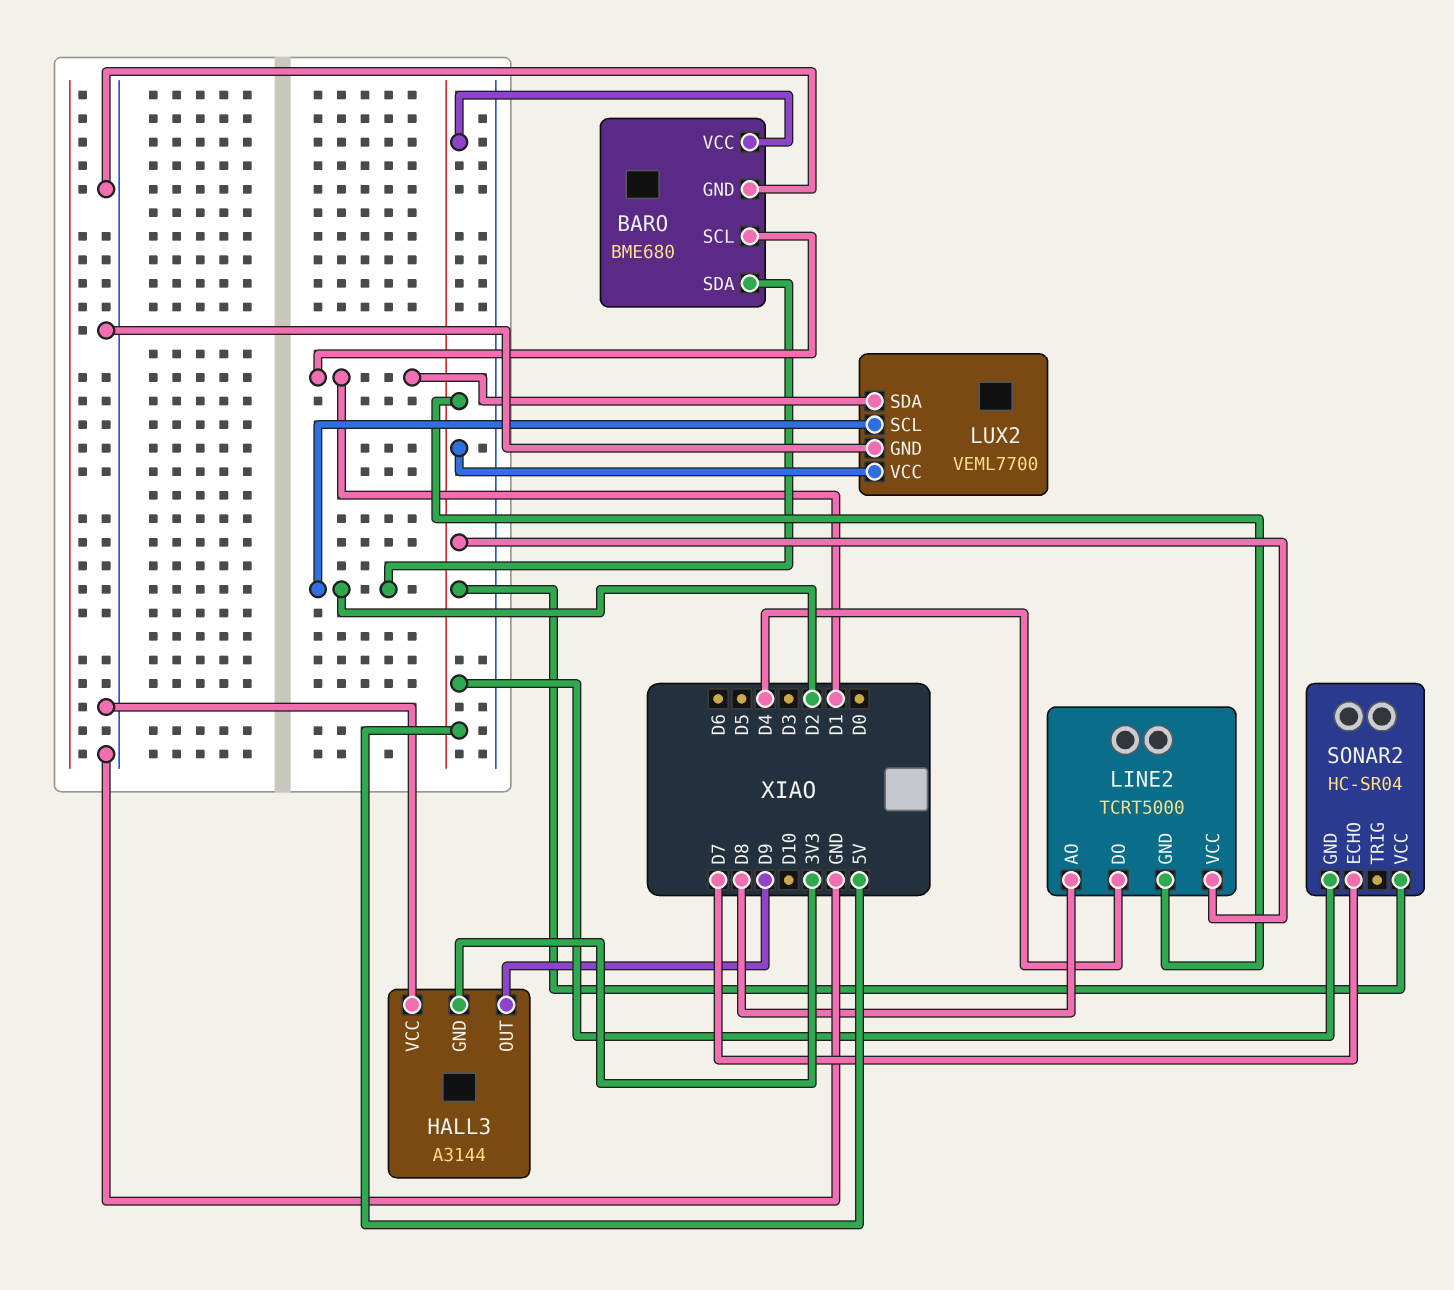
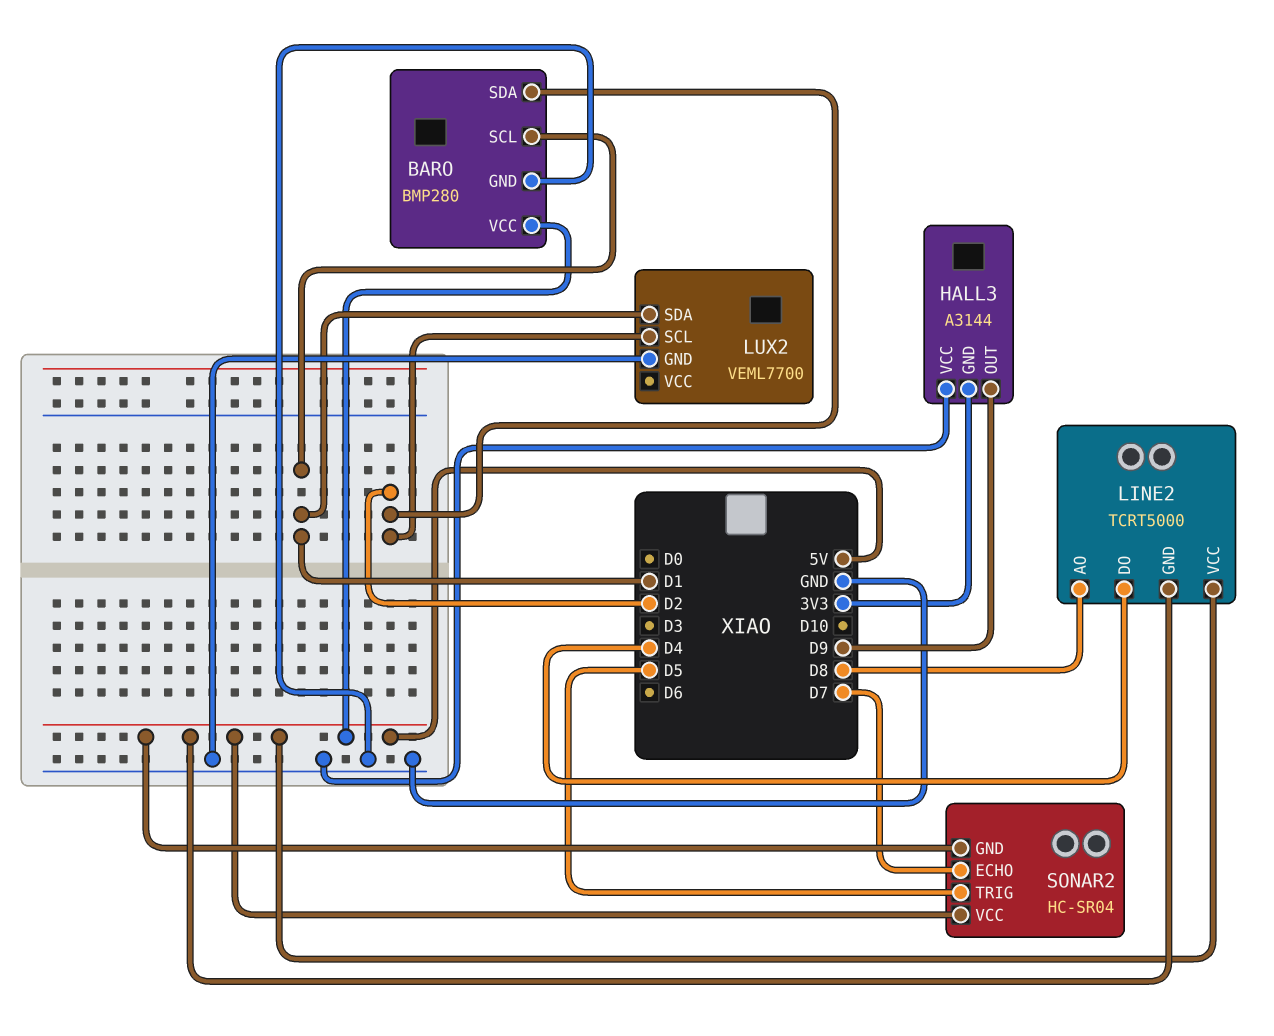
BARO: BME680 -> BMP280
LUX2 pin VCC: 5V -> none
SONAR2 pin TRIG: none -> D5

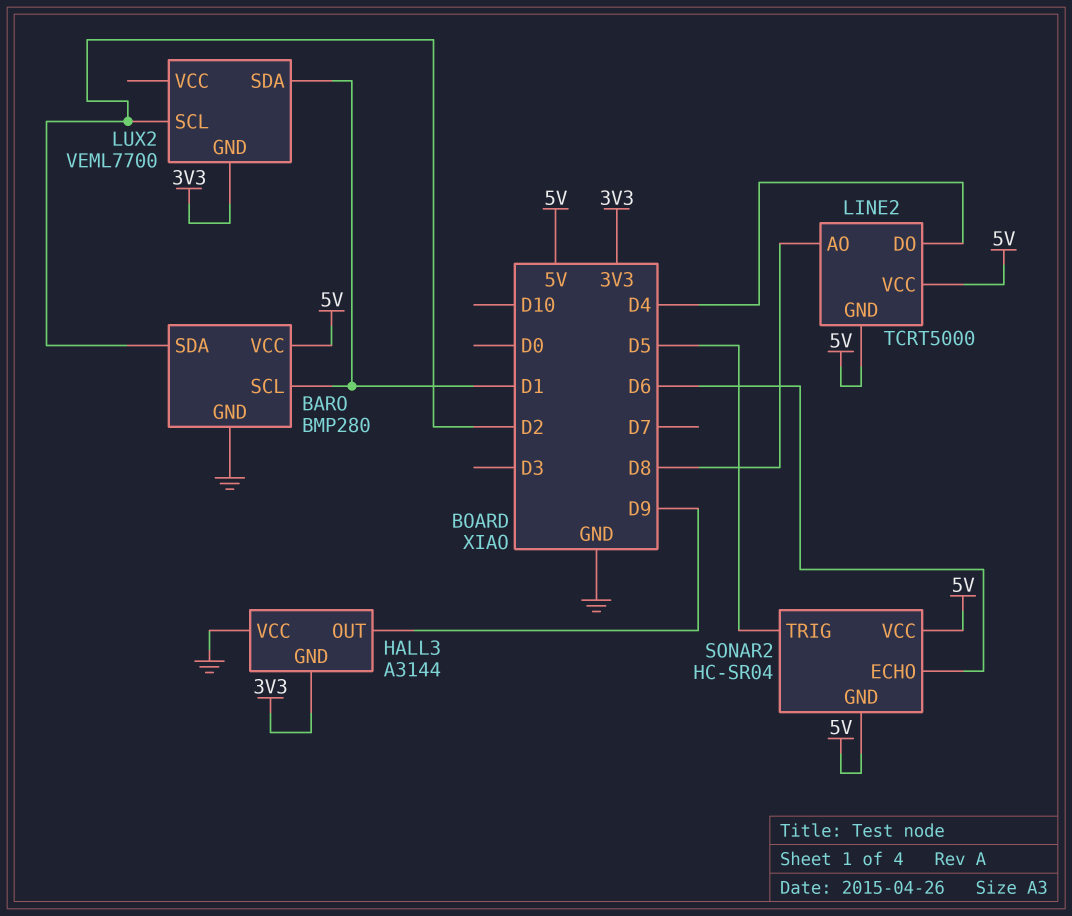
LUX2 pin GND: GND -> 3V3
SONAR2 pin ECHO: D7 -> D6

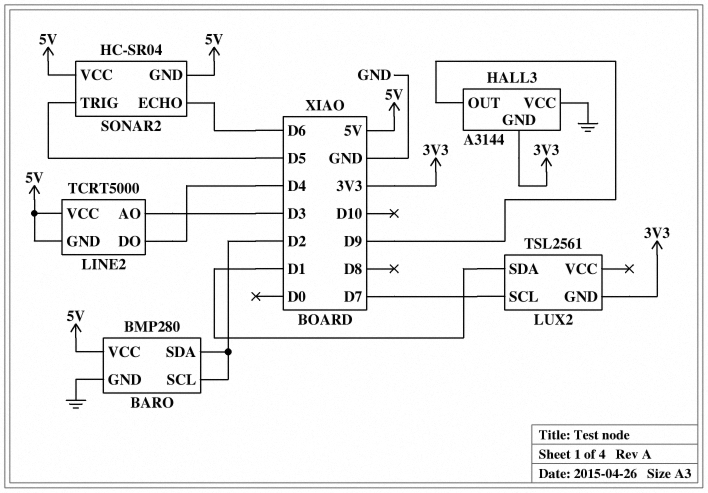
BARO pin SCL: D1 -> D2
LINE2 pin AO: D8 -> D3
LUX2: VEML7700 -> TSL2561
LUX2 pin SCL: D2 -> D7

